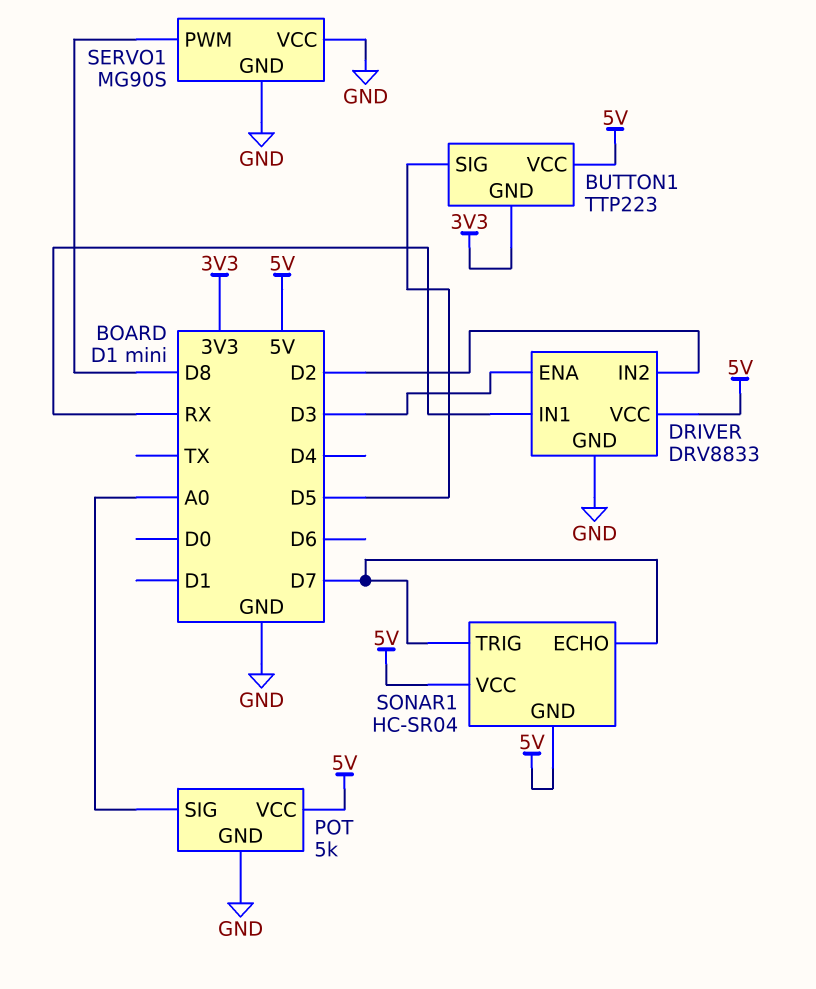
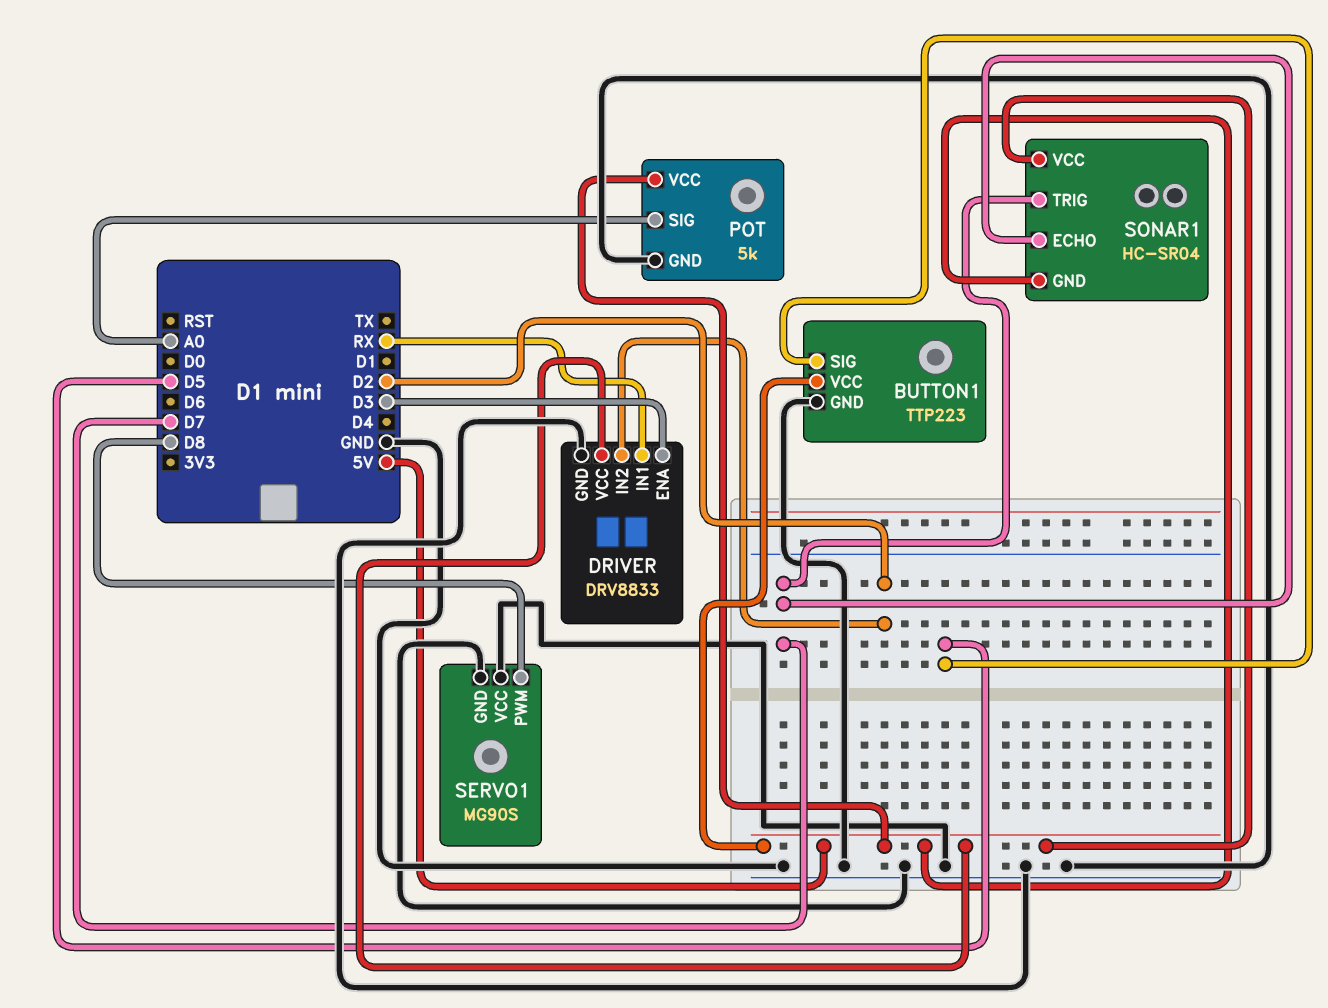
BUTTON1 pin GND: 3V3 -> GND

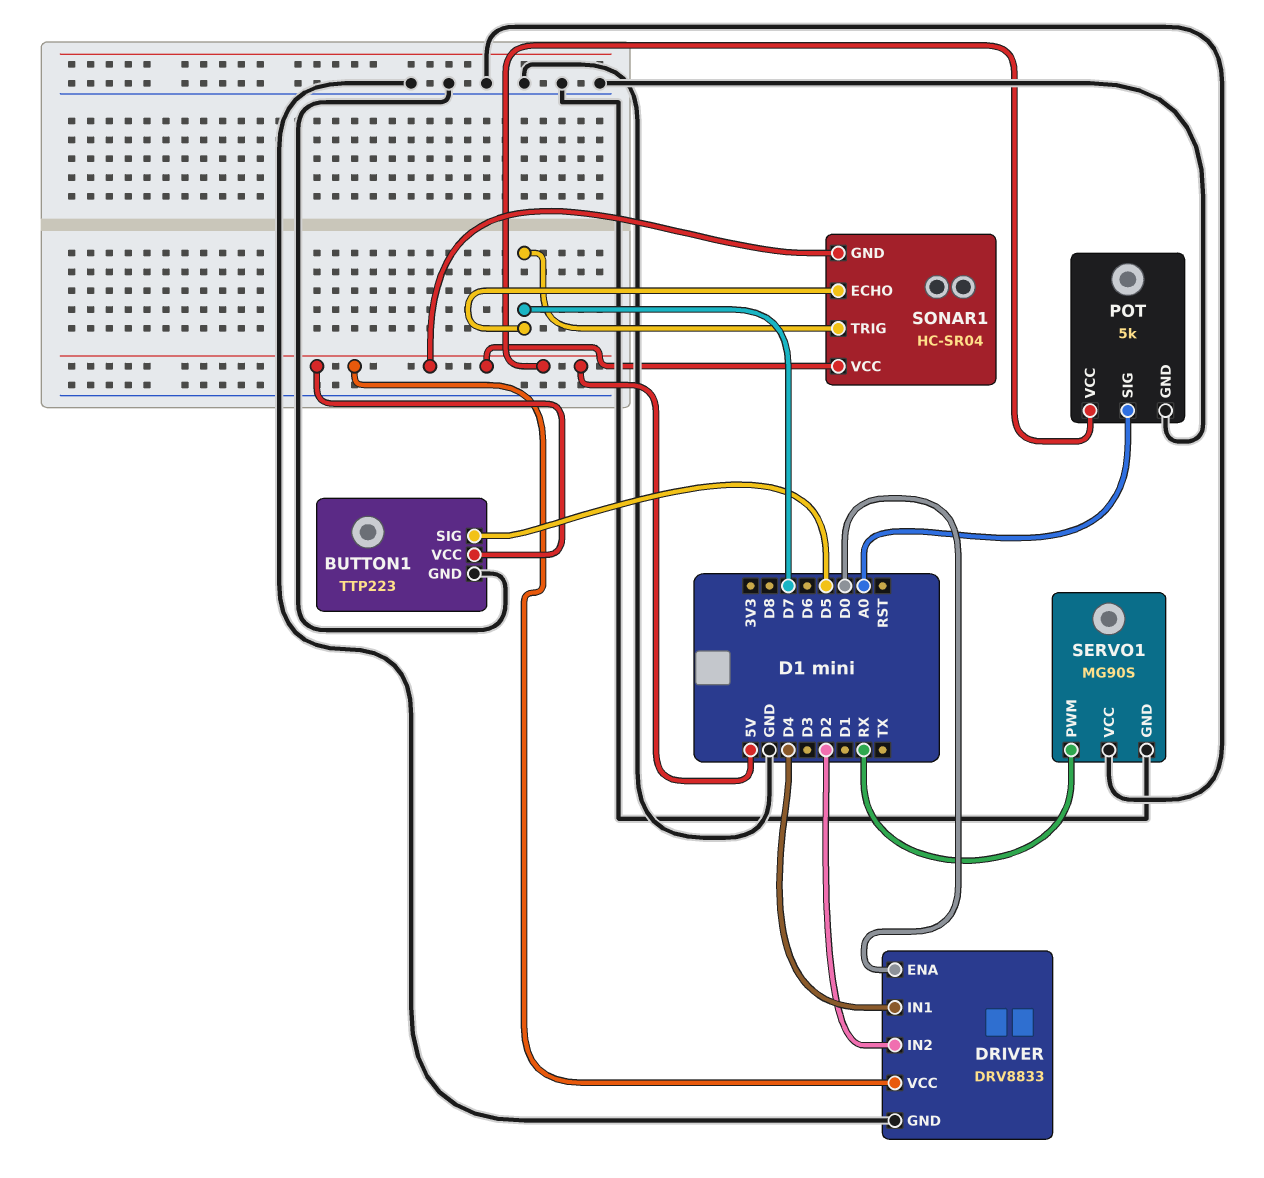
DRIVER pin ENA: D3 -> D0
DRIVER pin IN1: RX -> D4
SERVO1 pin PWM: D8 -> RX

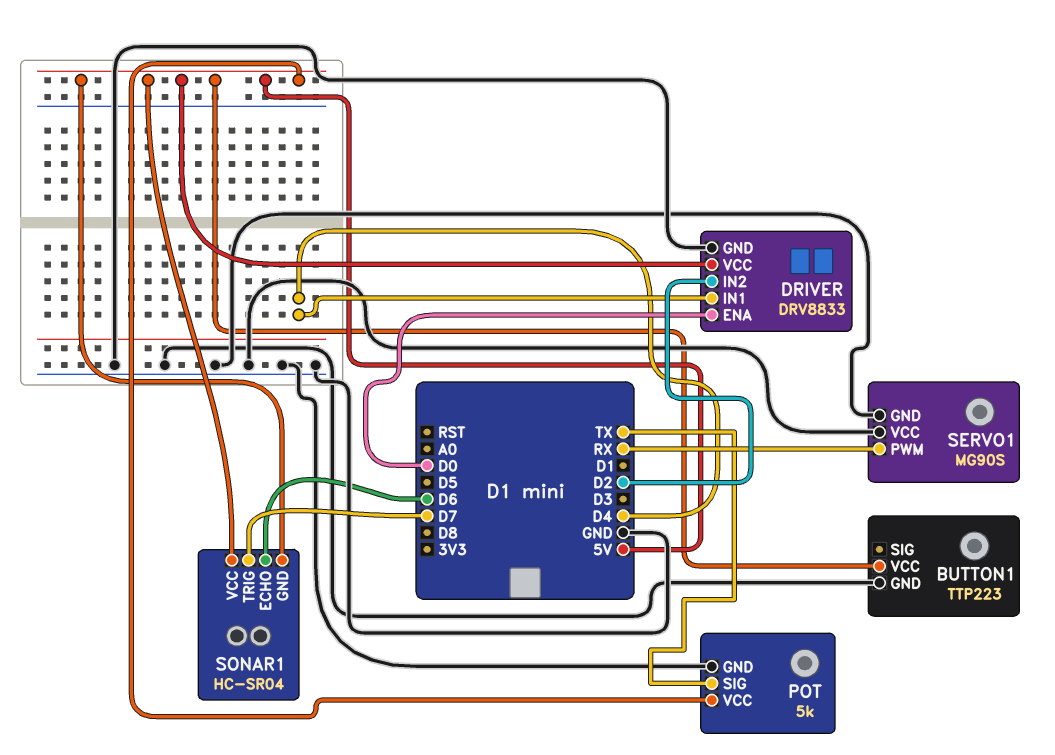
BUTTON1 pin SIG: D5 -> none
POT pin SIG: A0 -> TX
SONAR1 pin ECHO: D7 -> D6

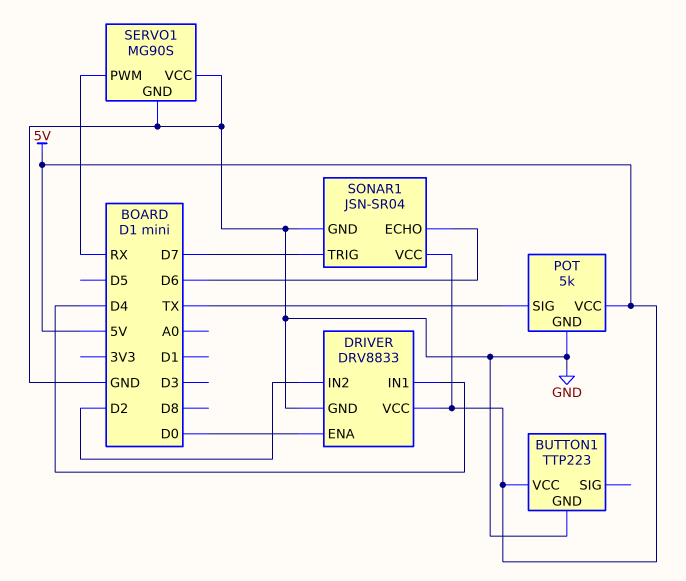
SONAR1: HC-SR04 -> JSN-SR04
SONAR1 pin GND: 5V -> GND

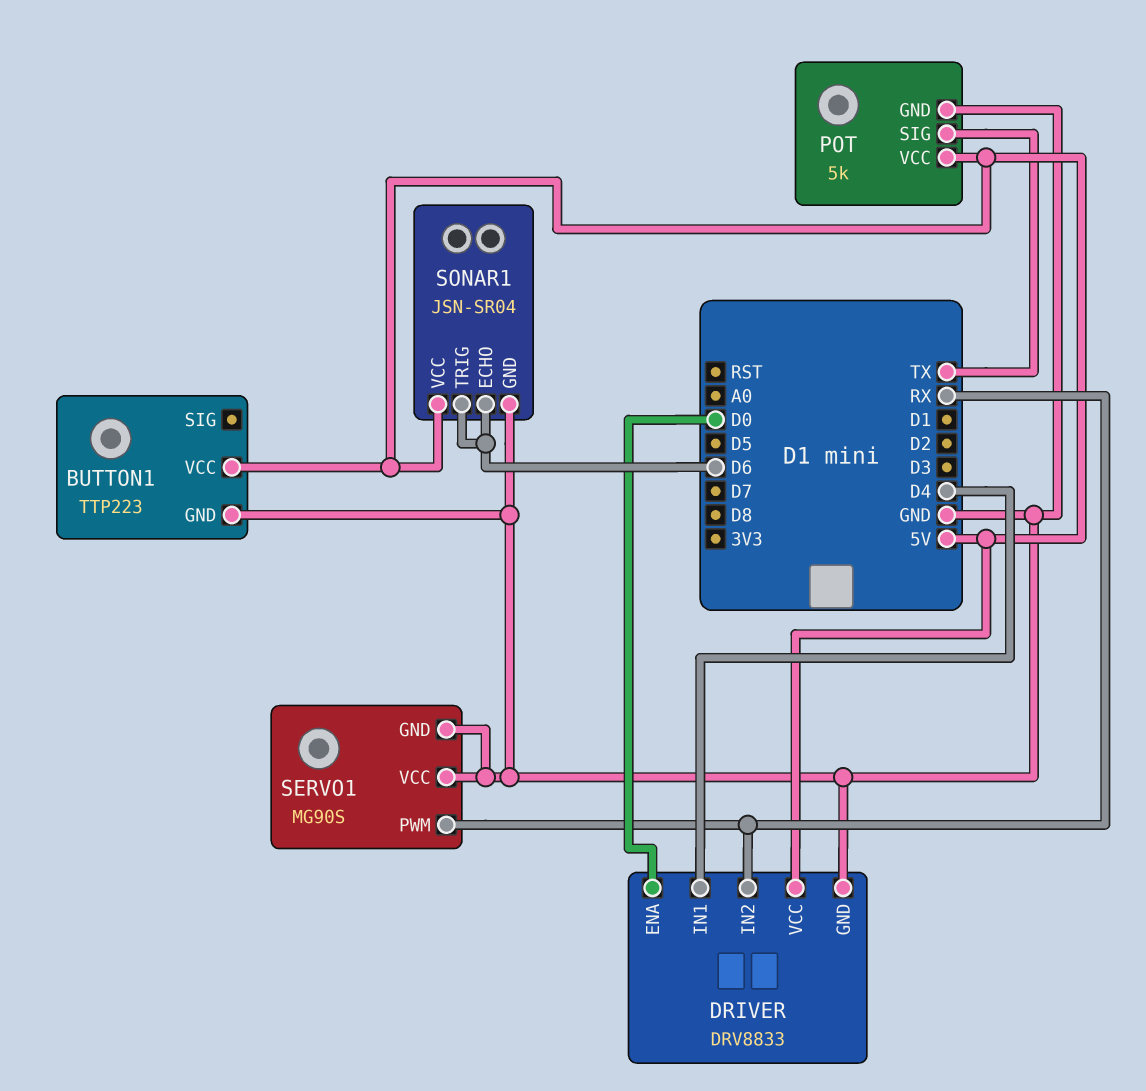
DRIVER pin IN2: D2 -> RX
SONAR1 pin TRIG: D7 -> D6

